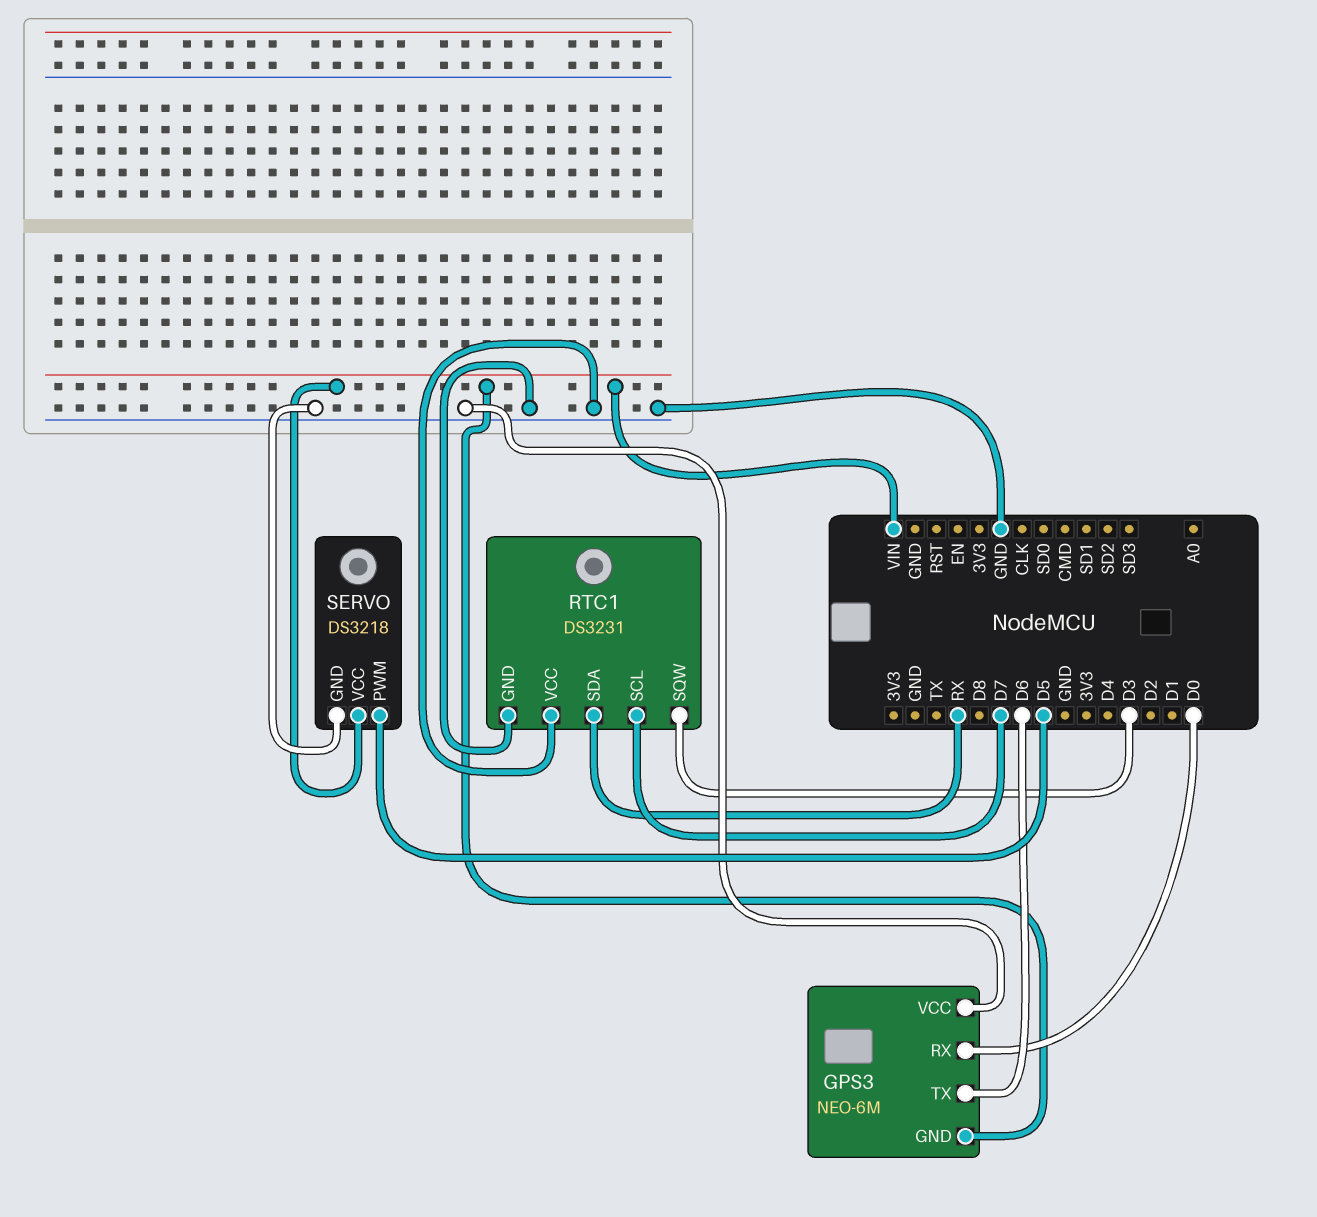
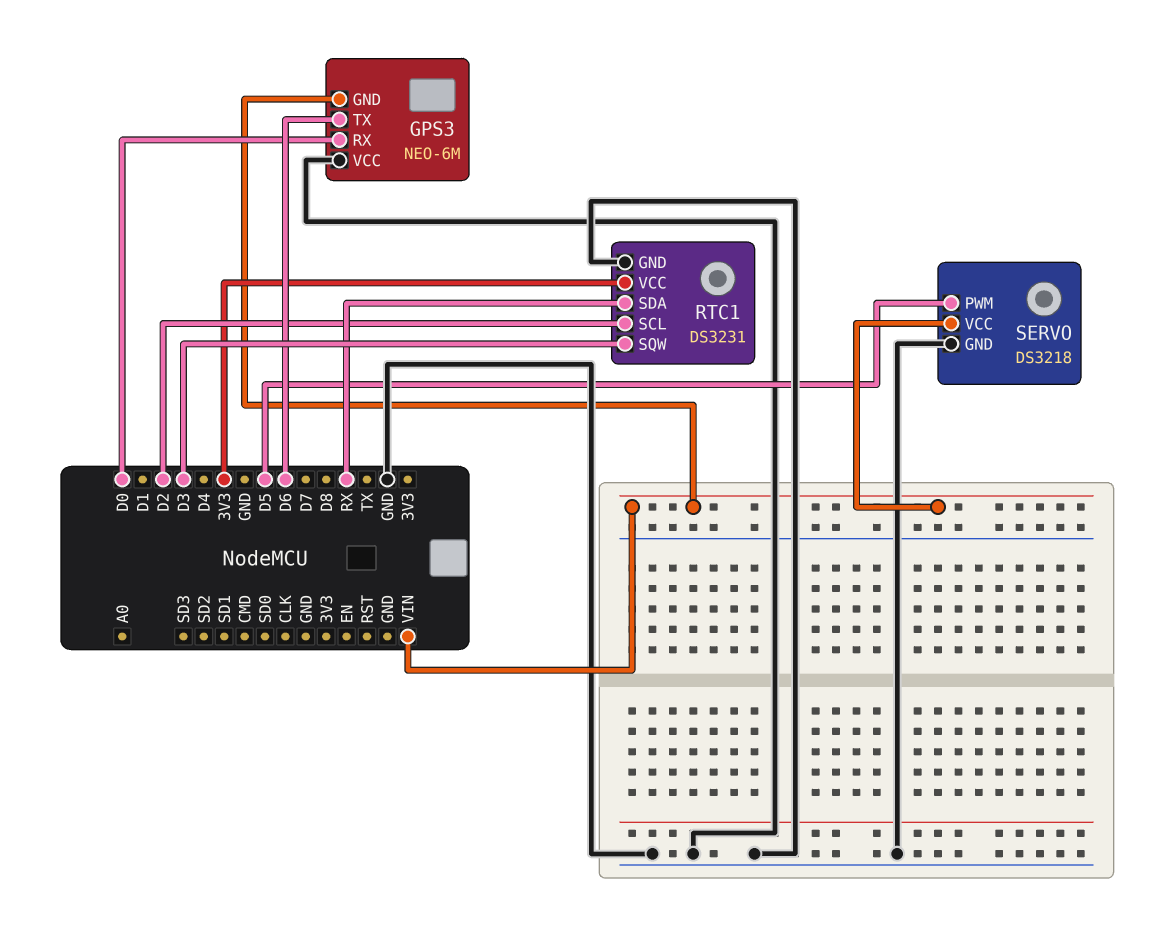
RTC1 pin SCL: D7 -> D2
RTC1 pin VCC: GND -> 3V3

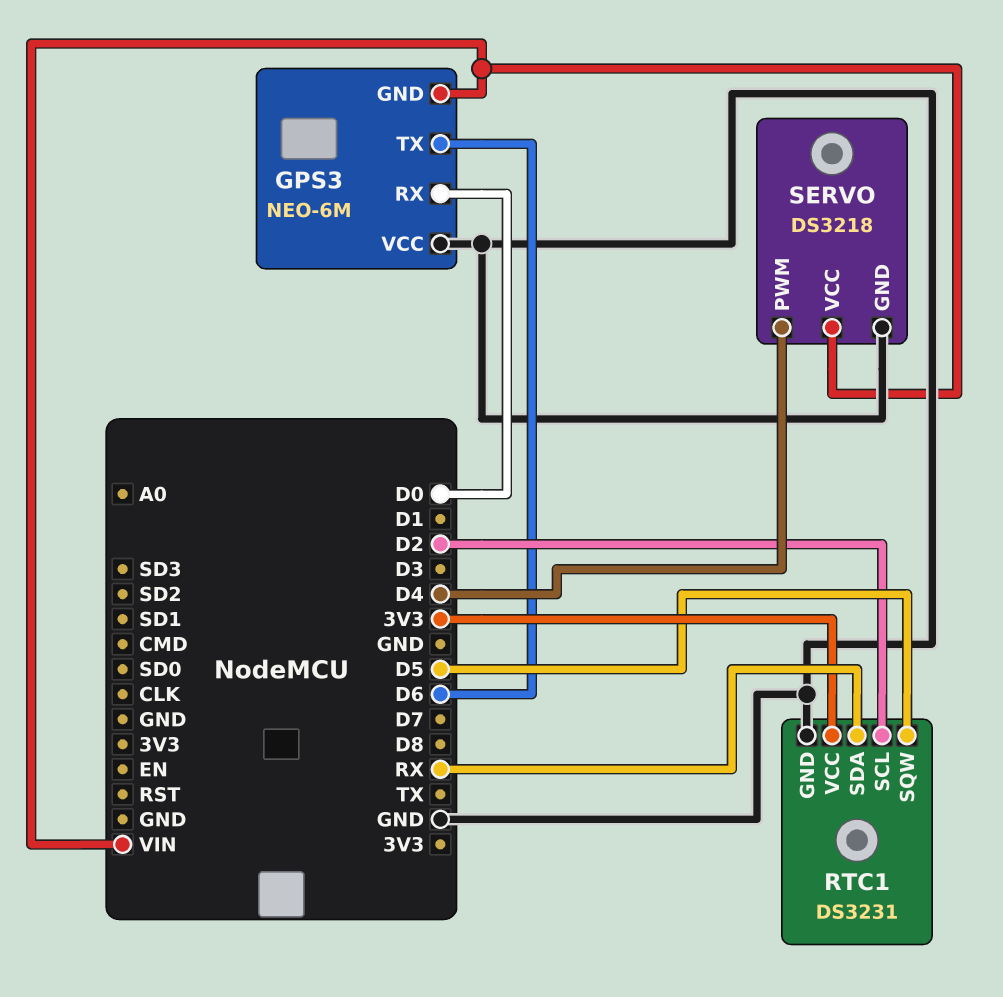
RTC1 pin SQW: D3 -> D5
SERVO pin PWM: D5 -> D4

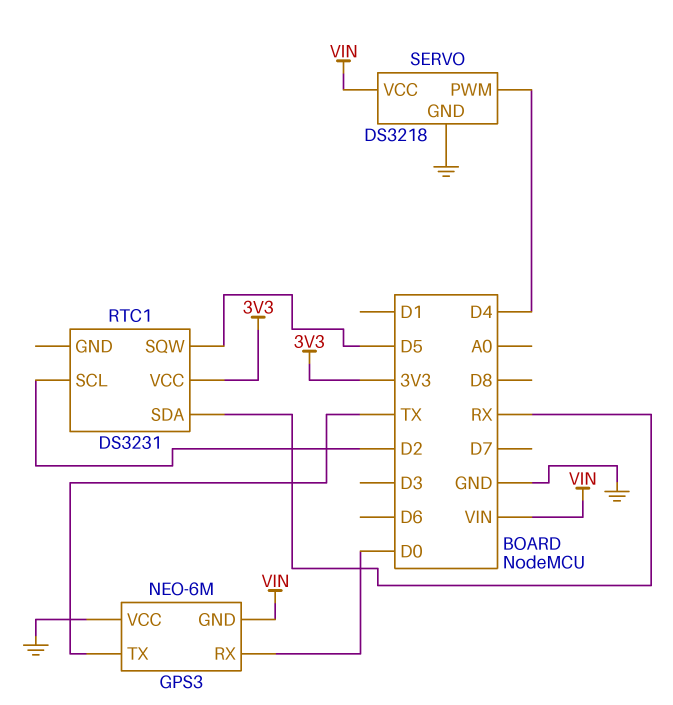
GPS3 pin TX: D6 -> TX
RTC1 pin GND: GND -> none

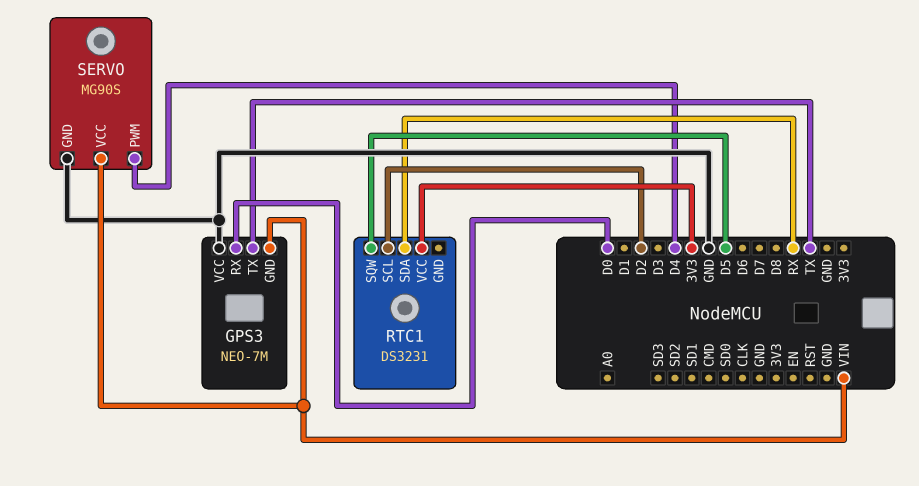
GPS3: NEO-6M -> NEO-7M
SERVO: DS3218 -> MG90S

